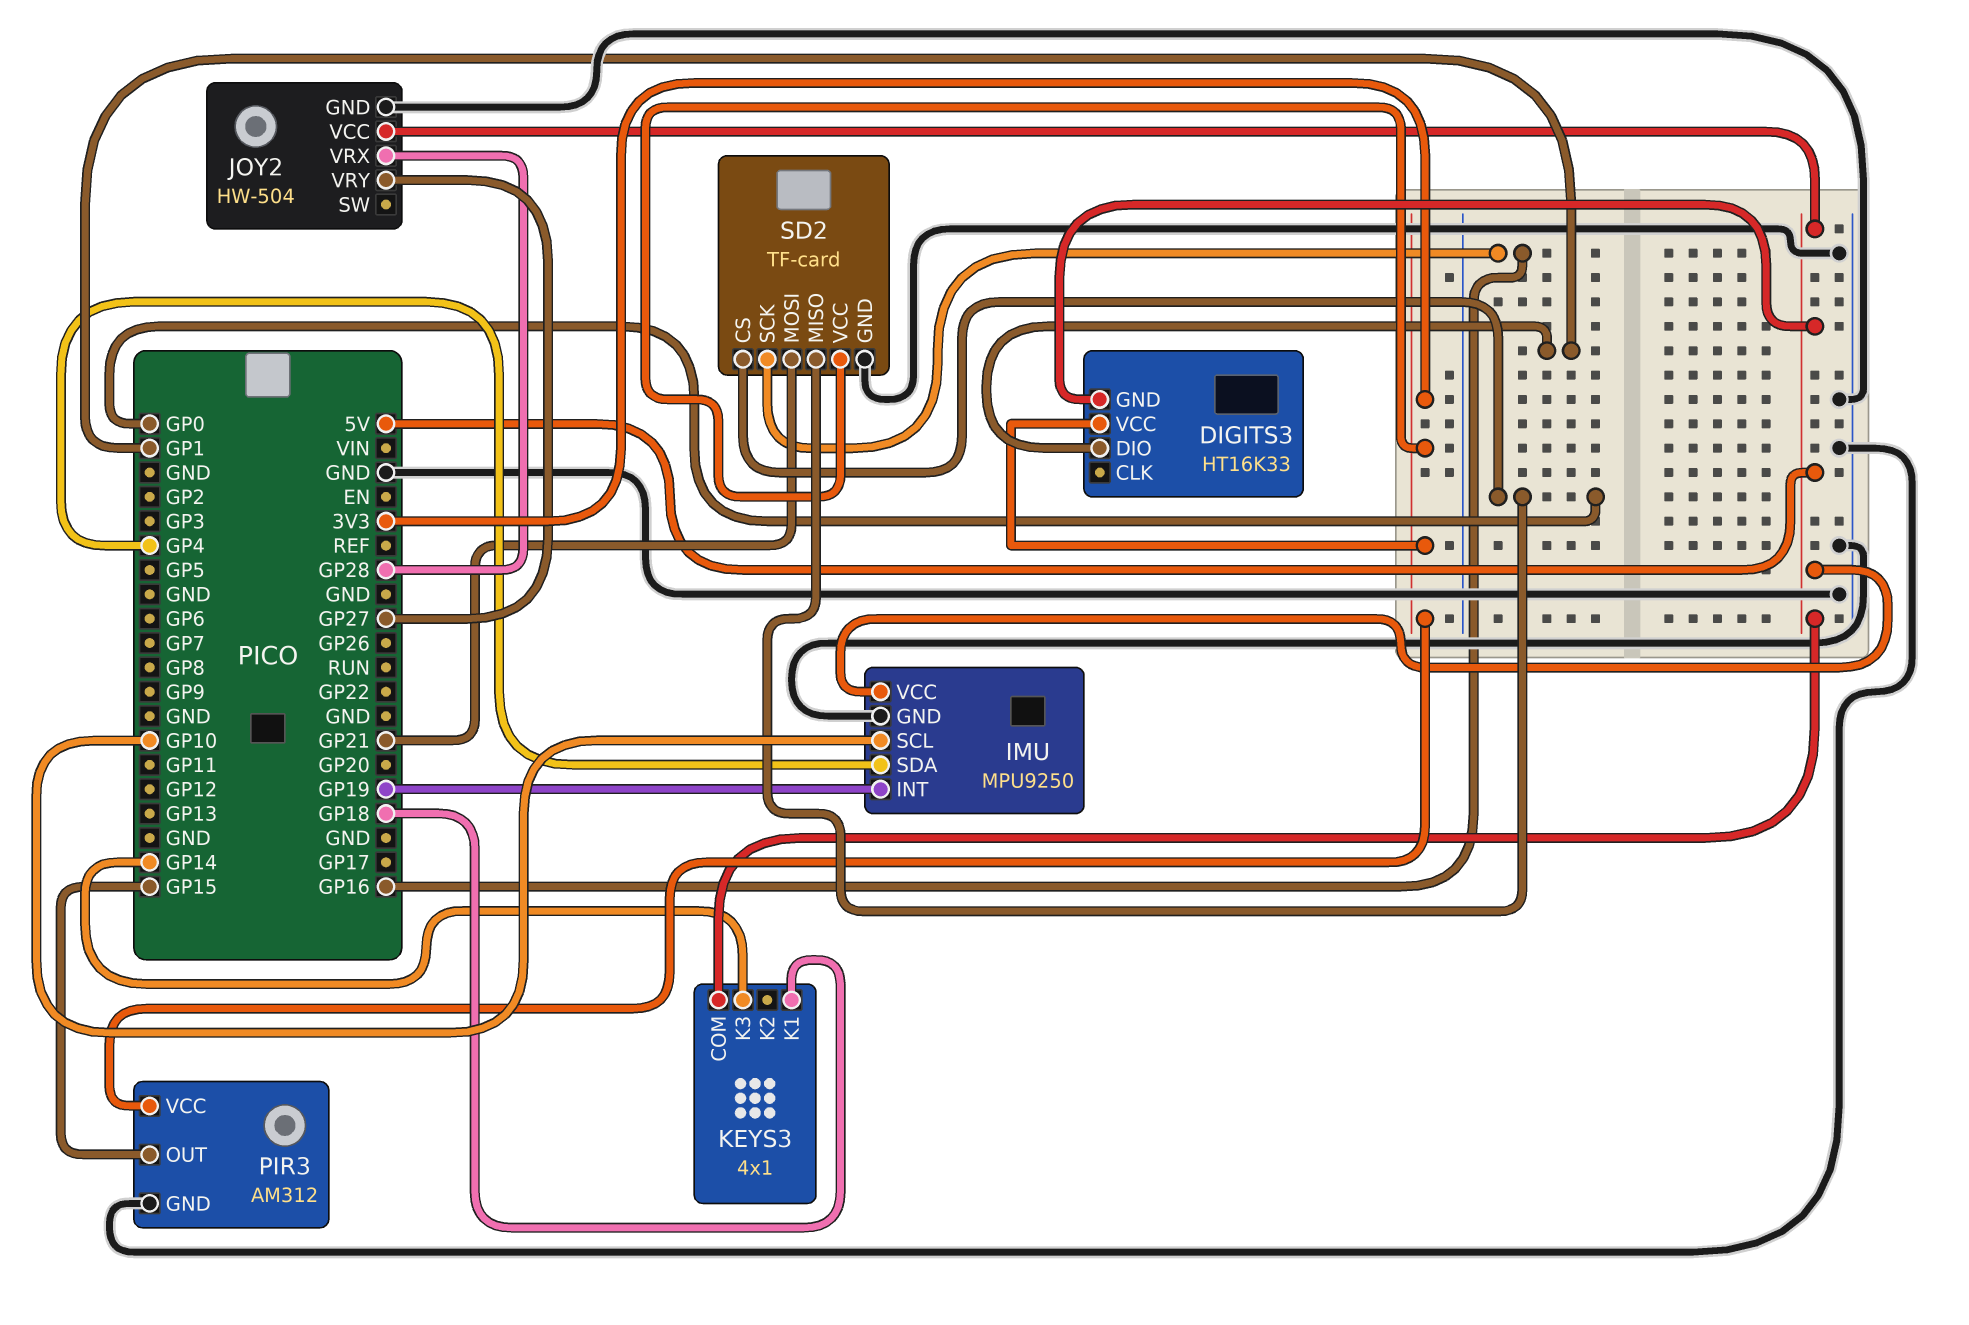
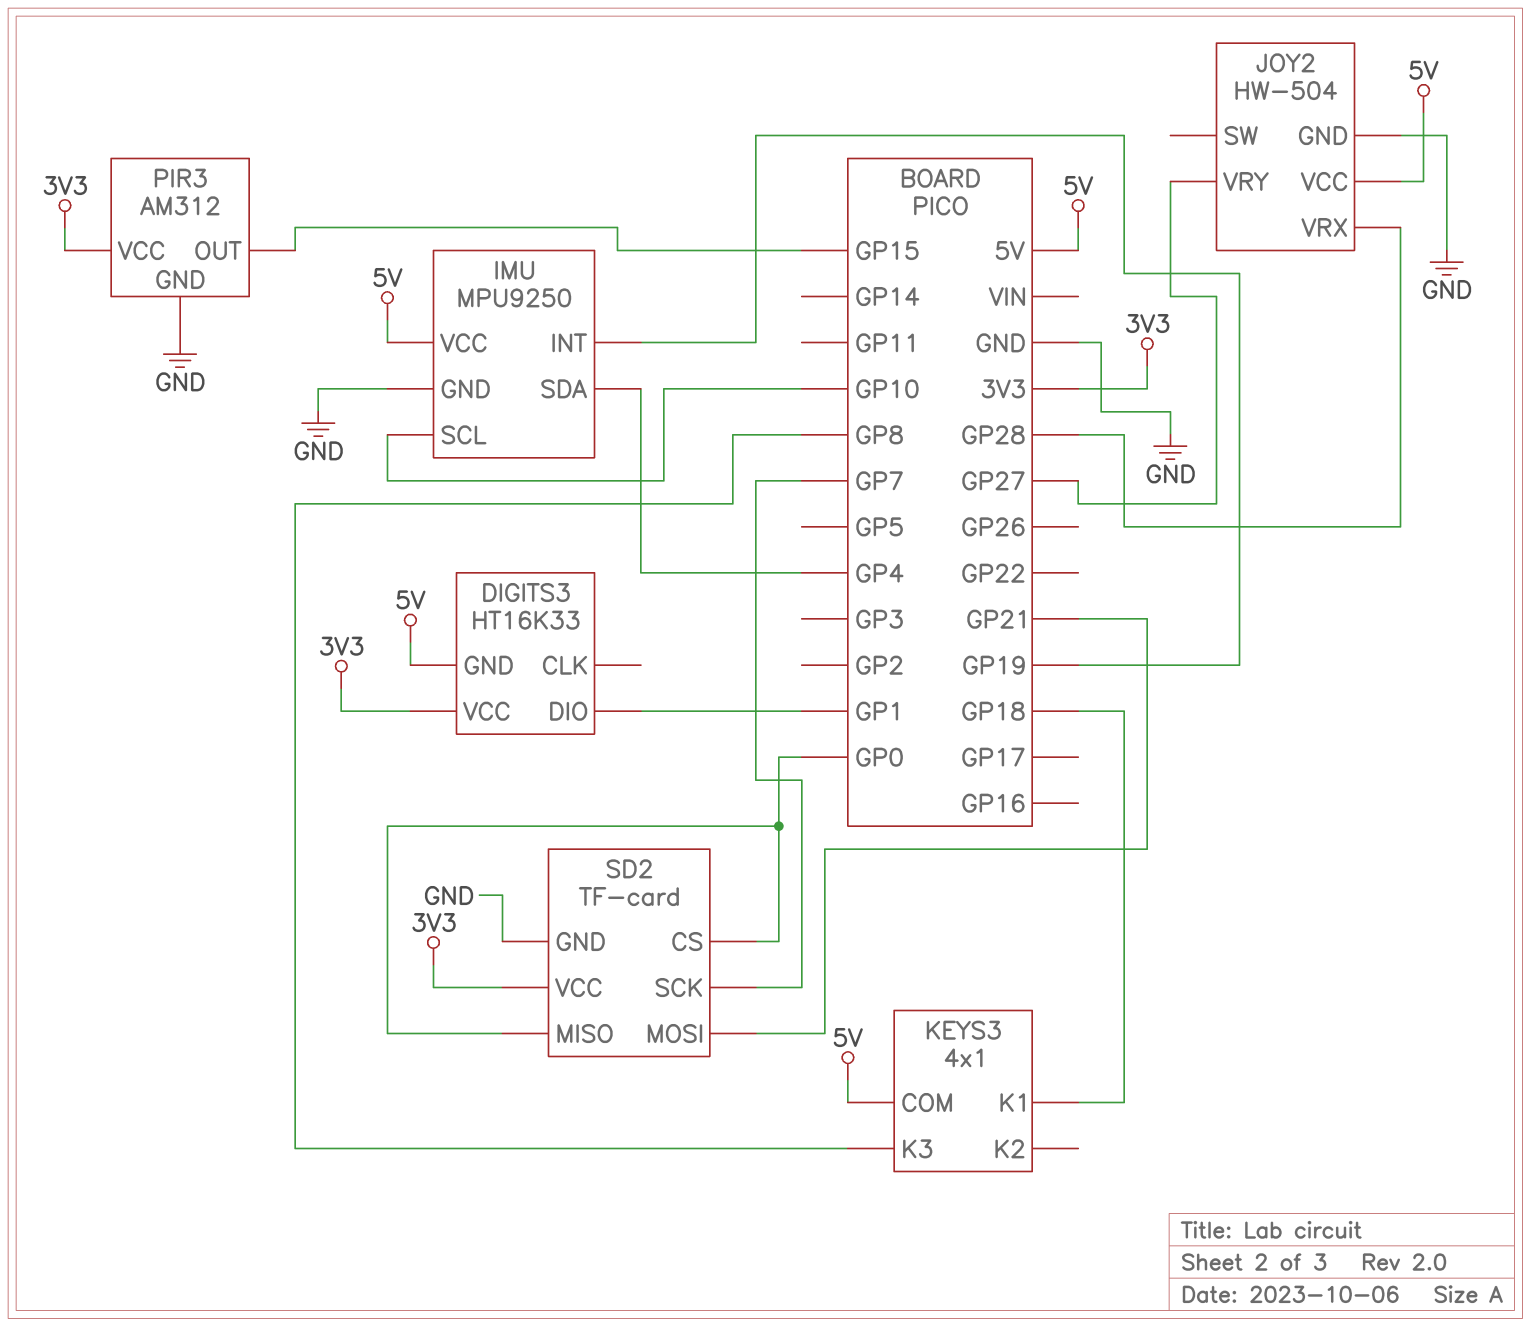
KEYS3 pin K3: GP14 -> GP8
SD2 pin SCK: GP16 -> GP7

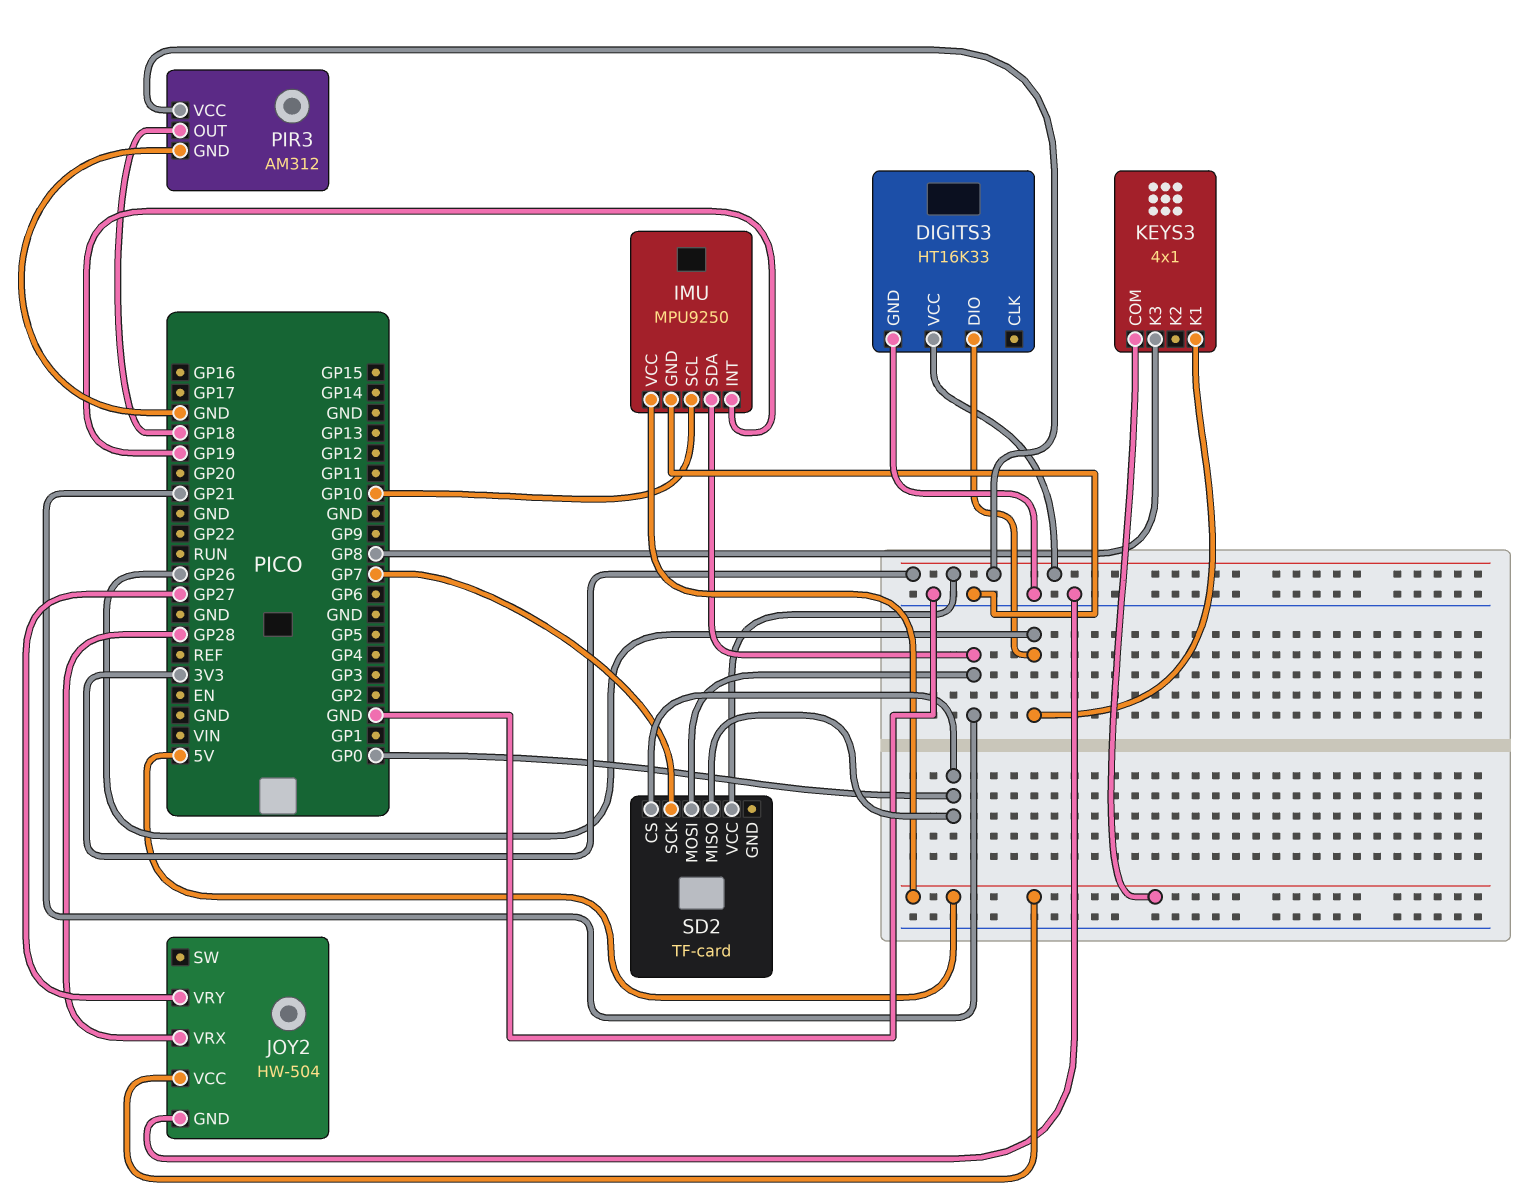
DIGITS3 pin DIO: GP1 -> GP26
DIGITS3 pin GND: 5V -> GND
IMU pin SDA: GP4 -> GP21
KEYS3 pin K1: GP18 -> GP26
PIR3 pin OUT: GP15 -> GP18
SD2 pin GND: GND -> none

